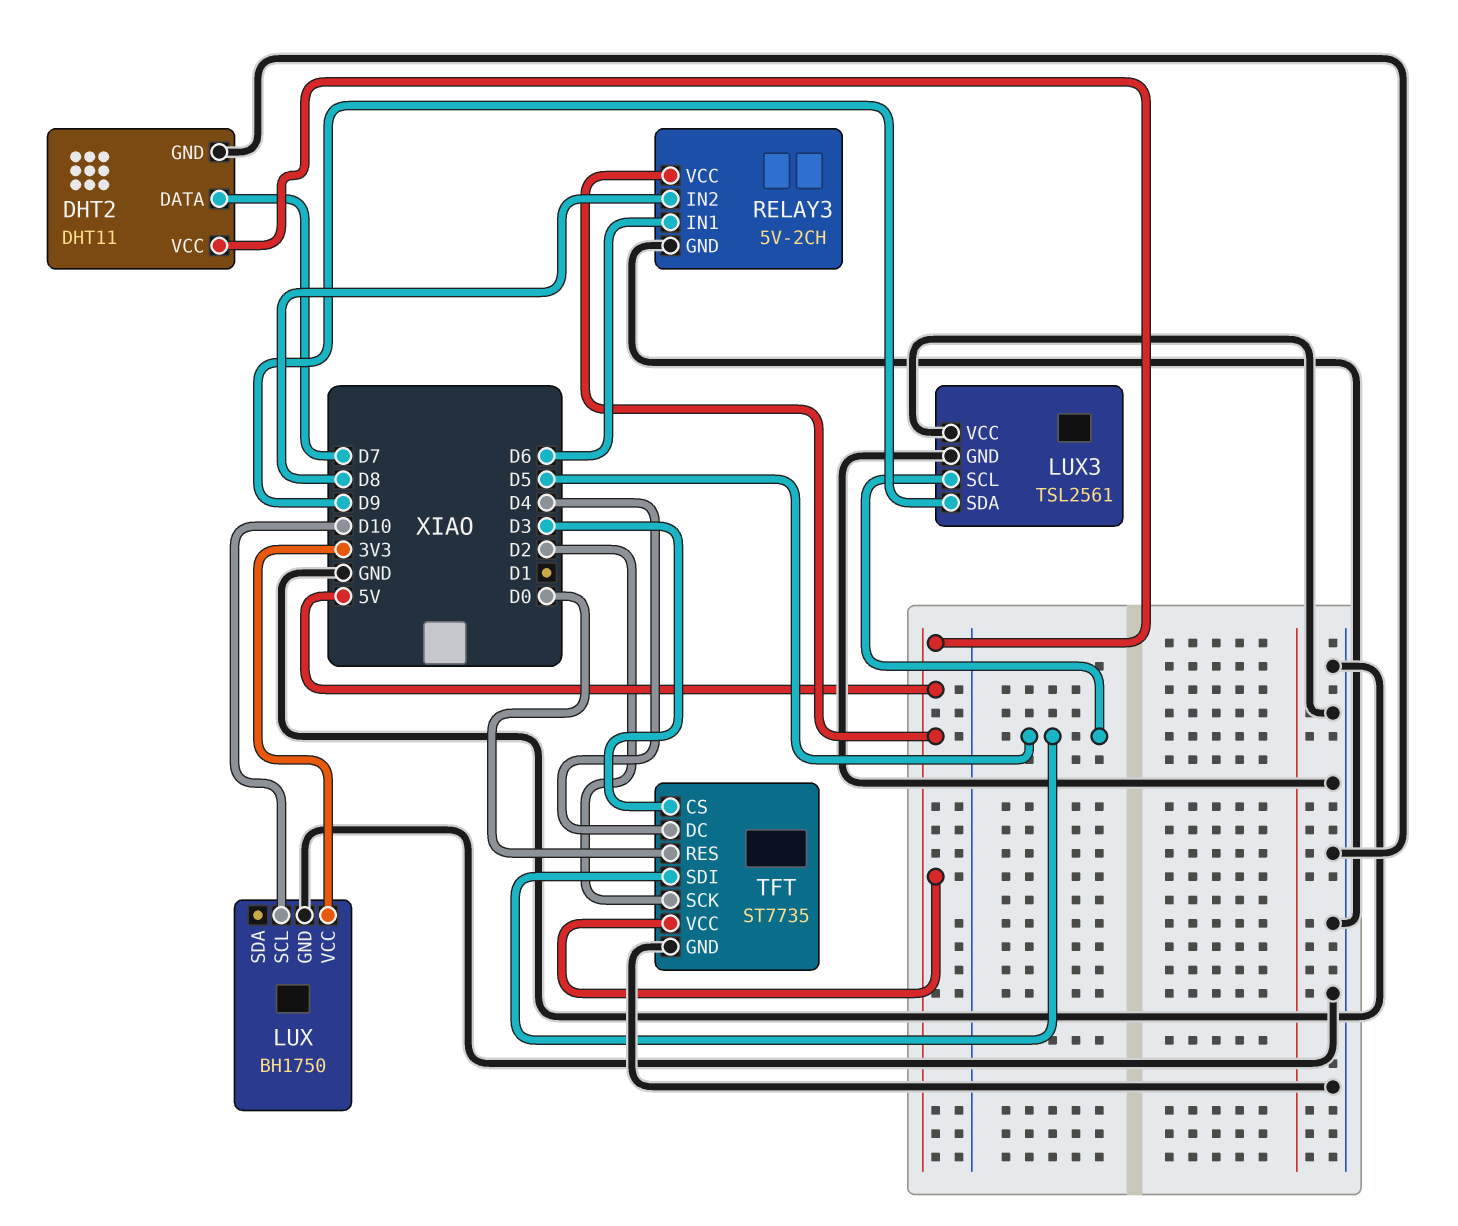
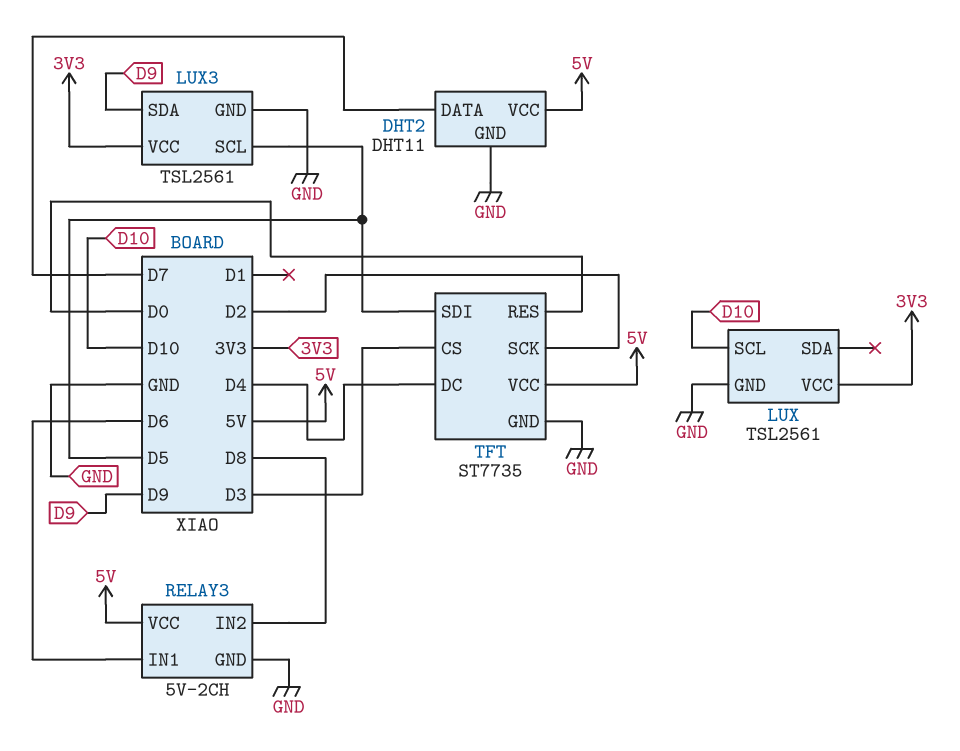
LUX: BH1750 -> TSL2561
LUX3 pin VCC: GND -> 3V3

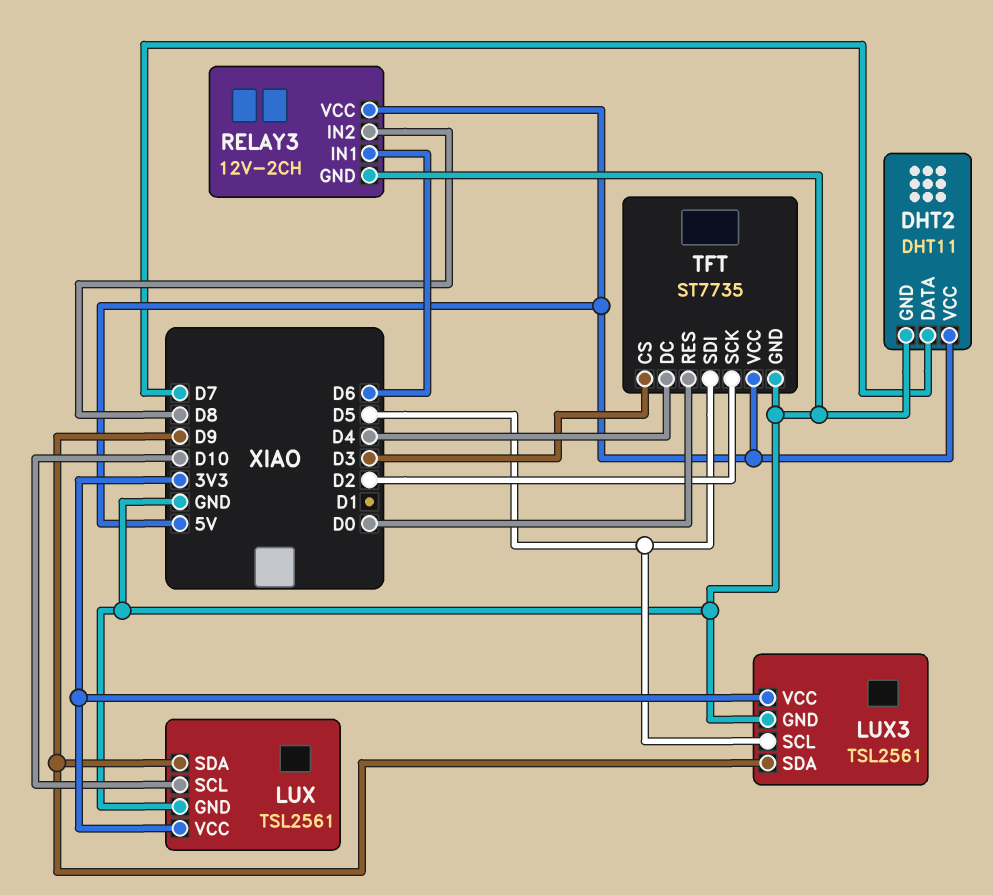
LUX pin SDA: none -> D9
RELAY3: 5V-2CH -> 12V-2CH

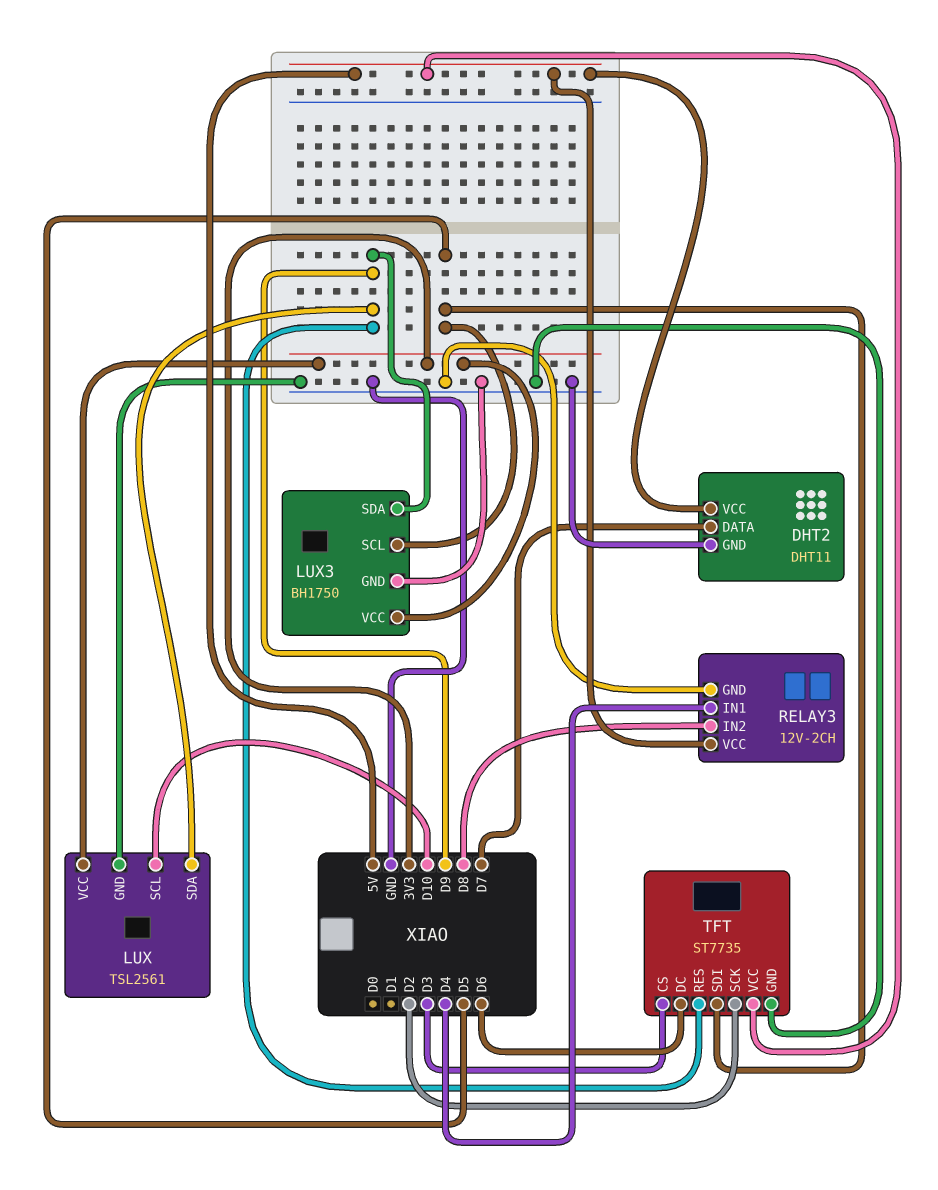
LUX3: TSL2561 -> BH1750
RELAY3 pin IN1: D6 -> D4
TFT pin DC: D4 -> D6
TFT pin RES: D0 -> D9

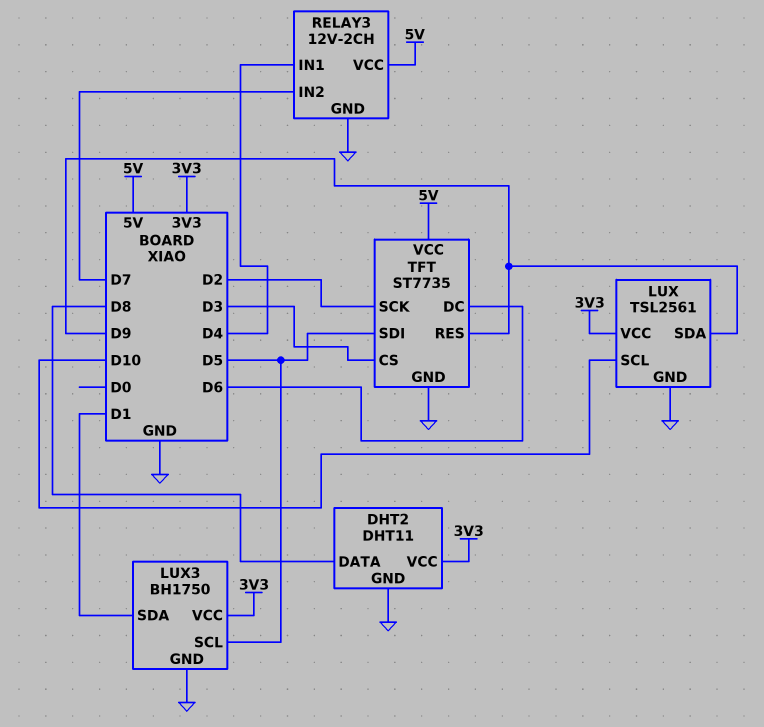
DHT2 pin DATA: D7 -> D8
DHT2 pin VCC: 5V -> 3V3
LUX3 pin SDA: D9 -> D1
RELAY3 pin IN2: D8 -> D7

